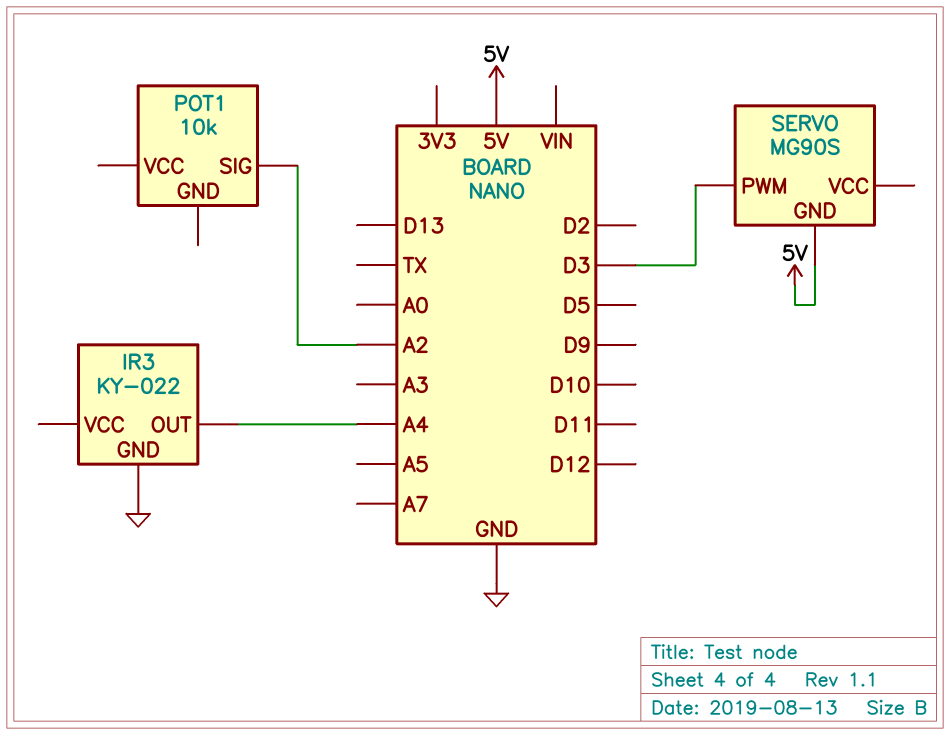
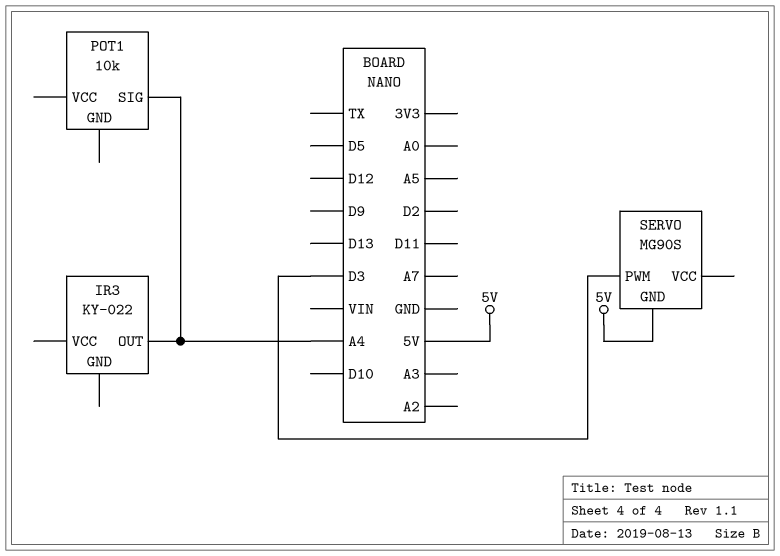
IR3 pin GND: GND -> none
POT1 pin SIG: A2 -> A4

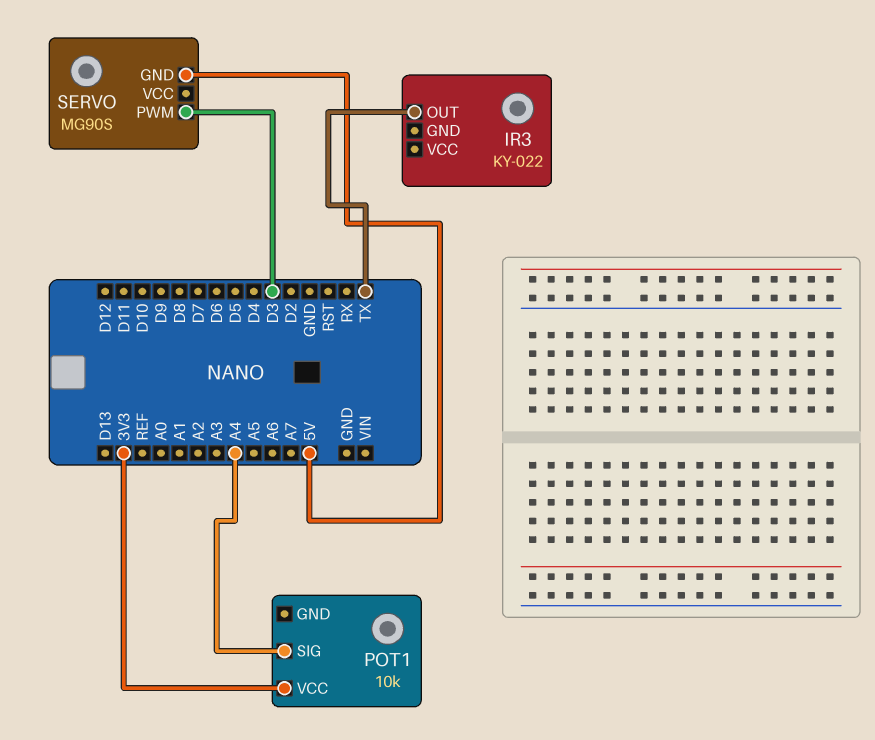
IR3 pin OUT: A4 -> TX
POT1 pin VCC: none -> 3V3

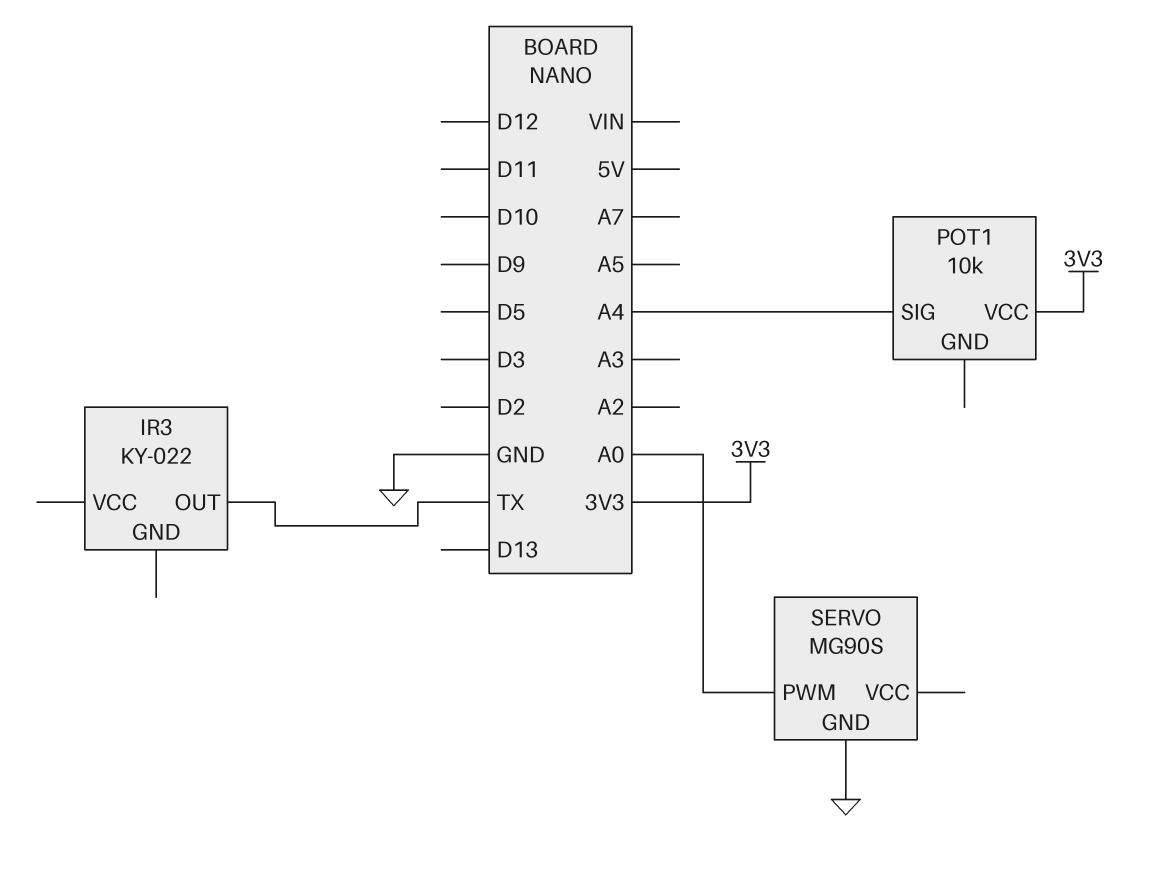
SERVO pin GND: 5V -> GND
SERVO pin PWM: D3 -> A0

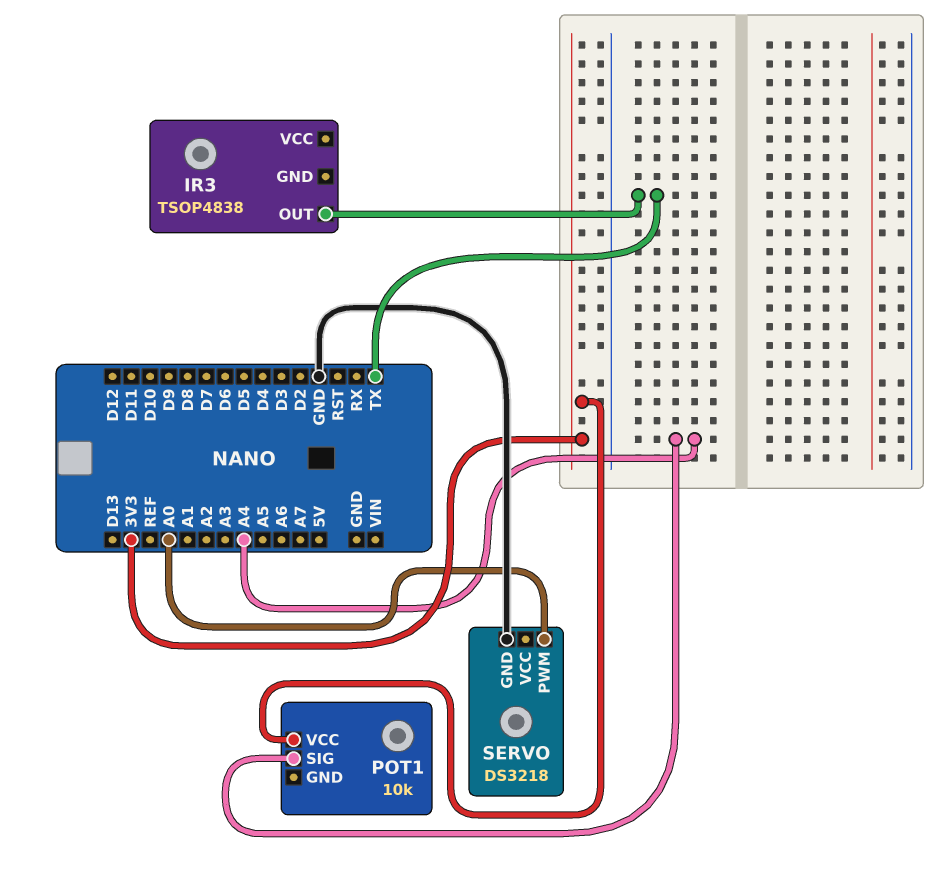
IR3: KY-022 -> TSOP4838
SERVO: MG90S -> DS3218

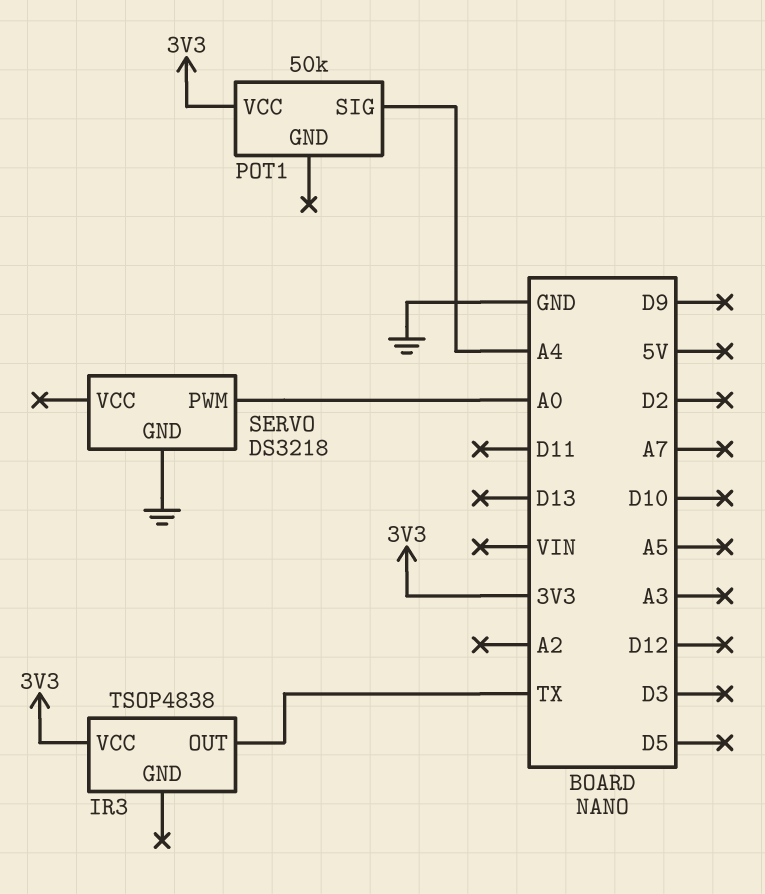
IR3 pin VCC: none -> 3V3
POT1: 10k -> 50k

